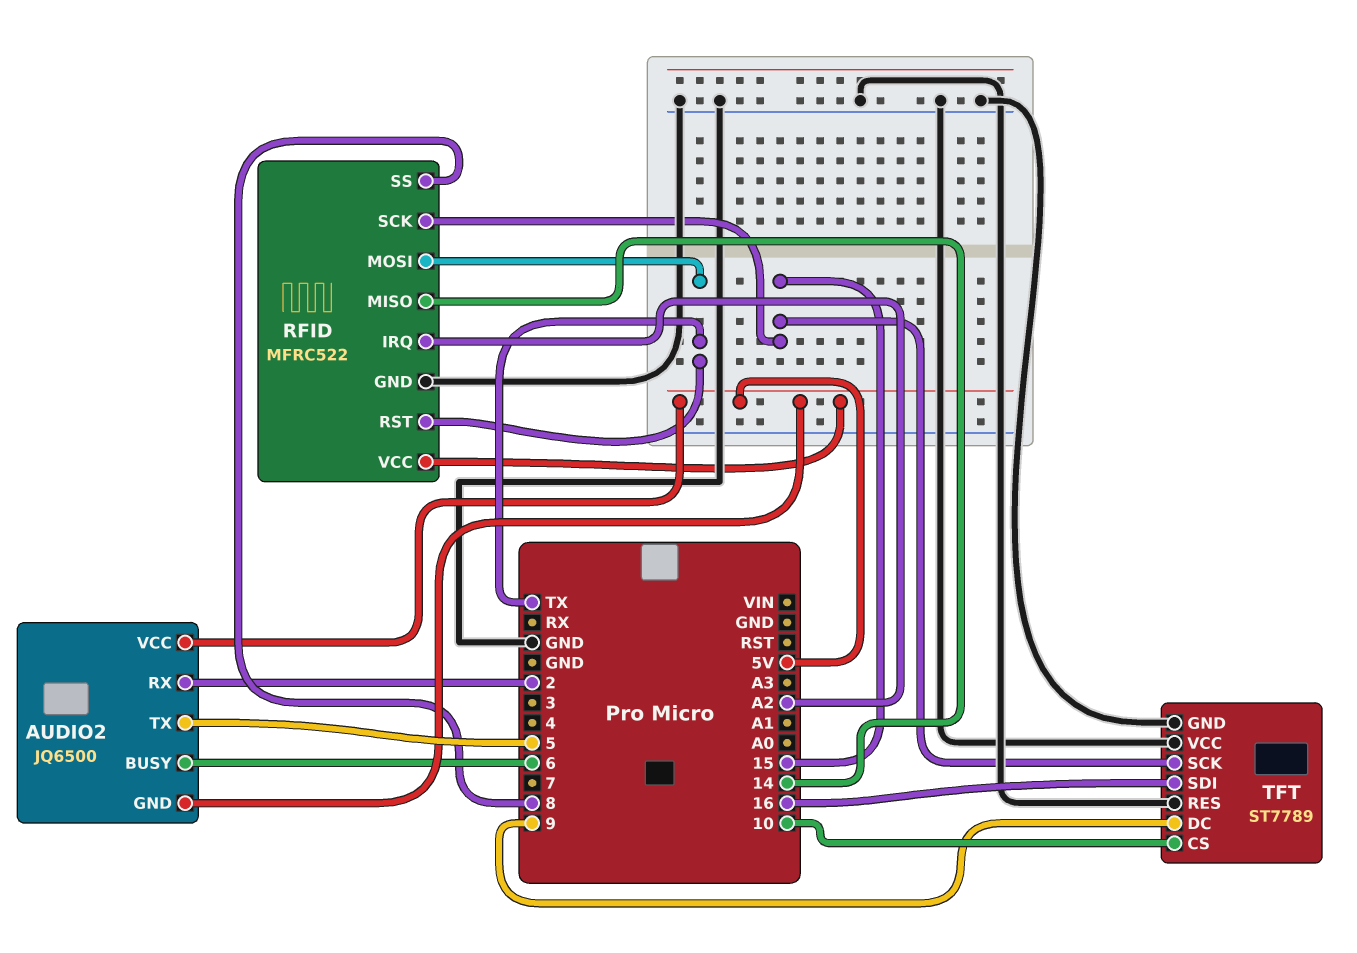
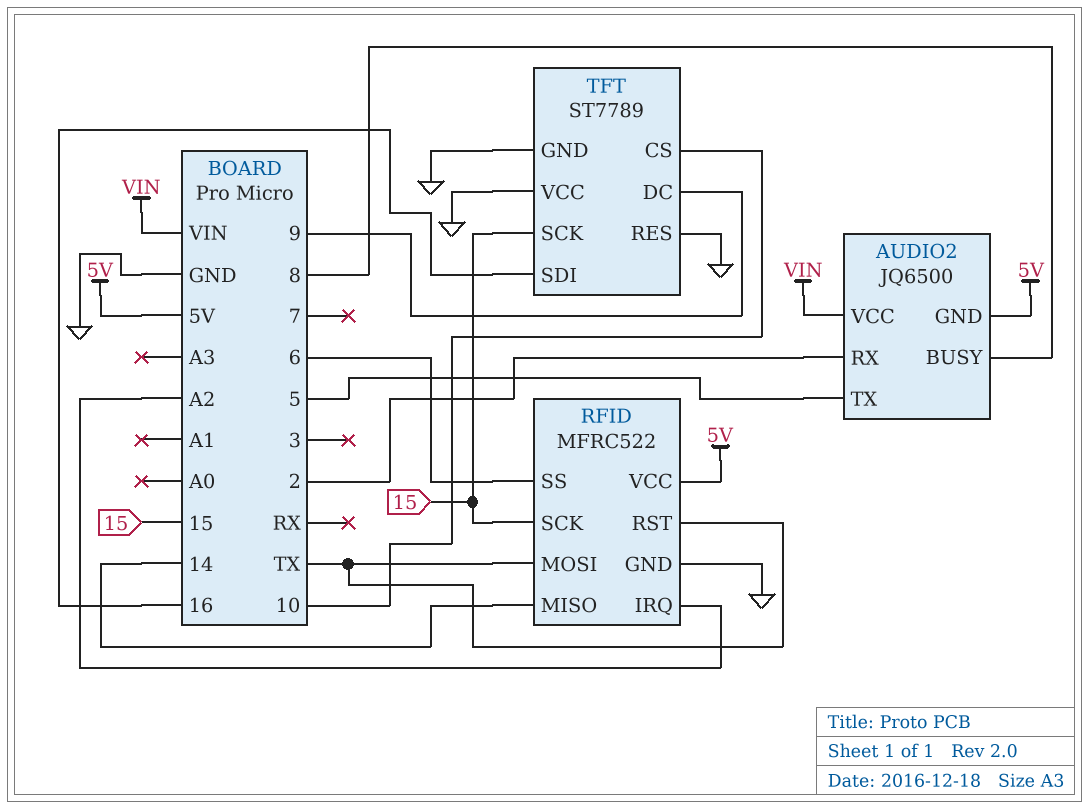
AUDIO2 pin BUSY: 6 -> 8
AUDIO2 pin VCC: 5V -> VIN
RFID pin SS: 8 -> 6

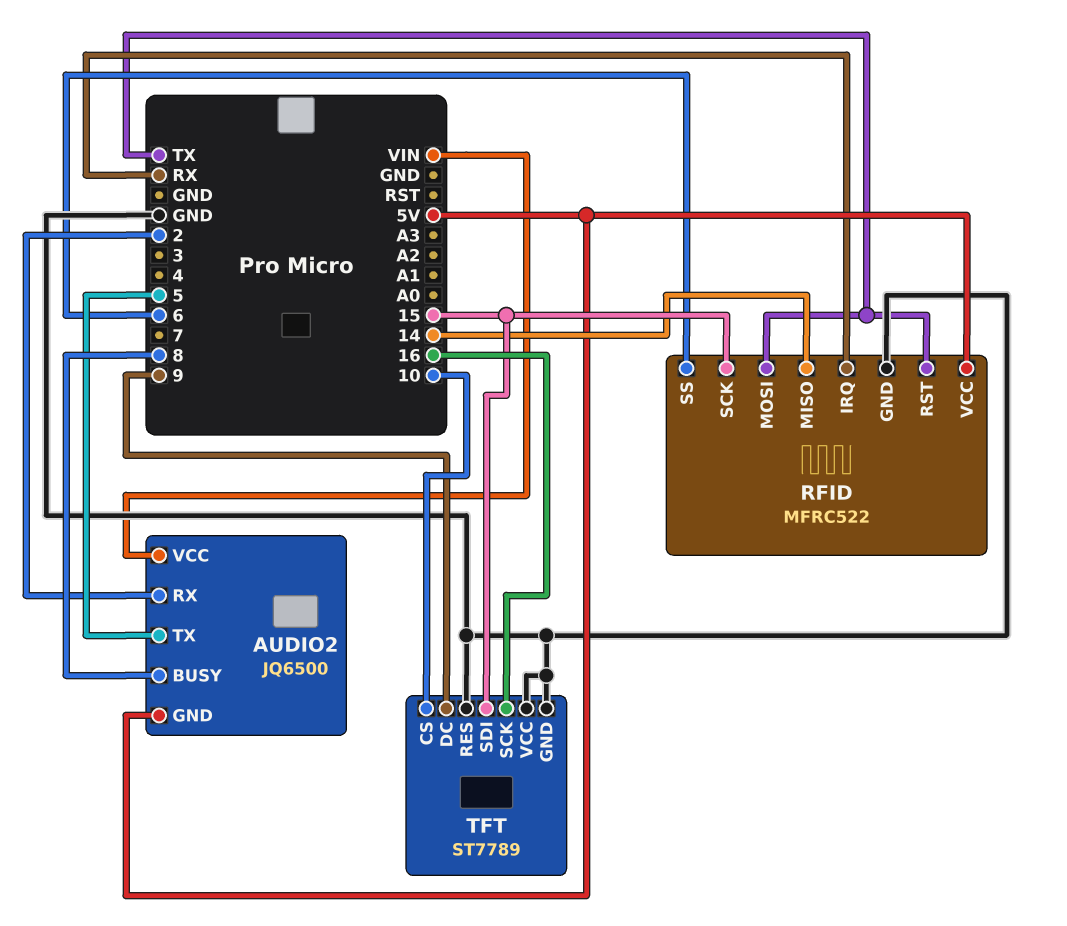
RFID pin IRQ: A2 -> RX
TFT pin SCK: 15 -> 16
TFT pin SDI: 16 -> 15

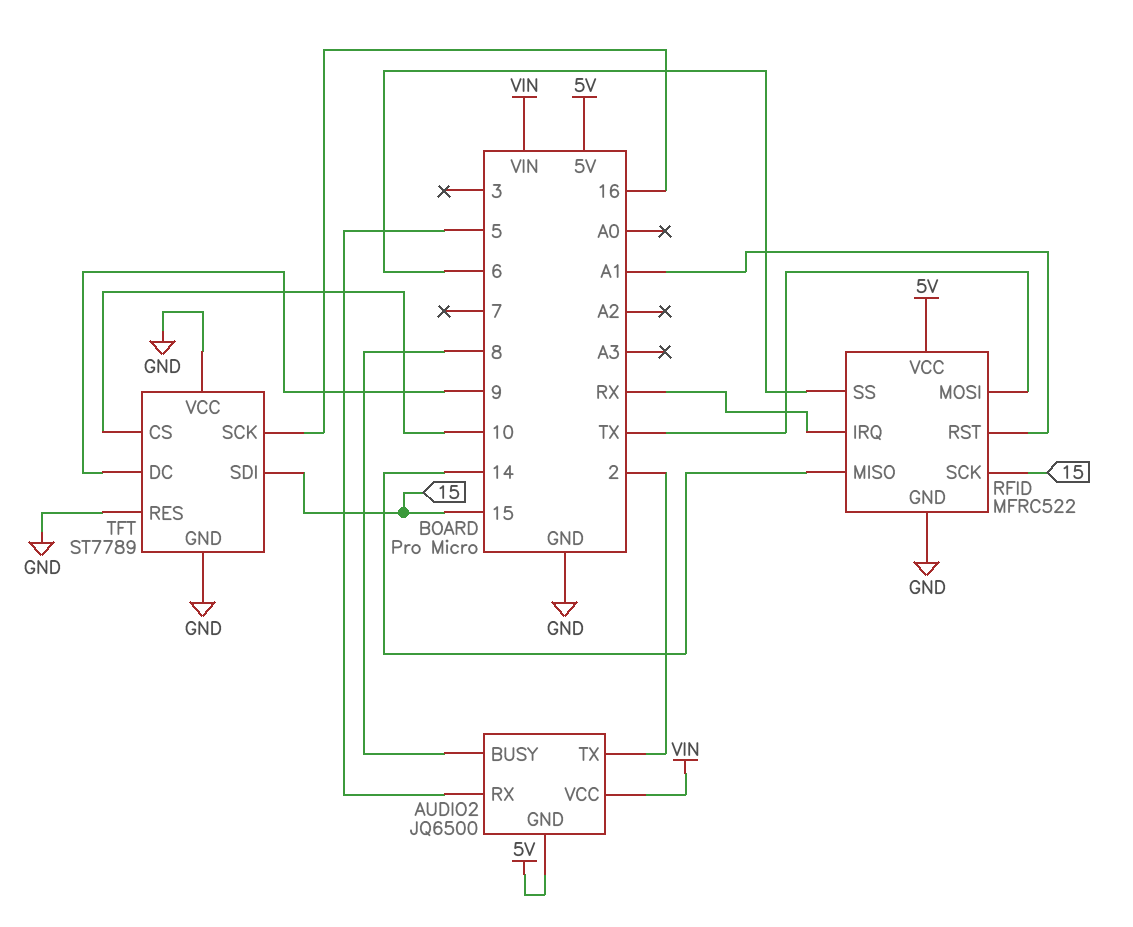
AUDIO2 pin RX: 2 -> 5
AUDIO2 pin TX: 5 -> 2
RFID pin RST: TX -> A1

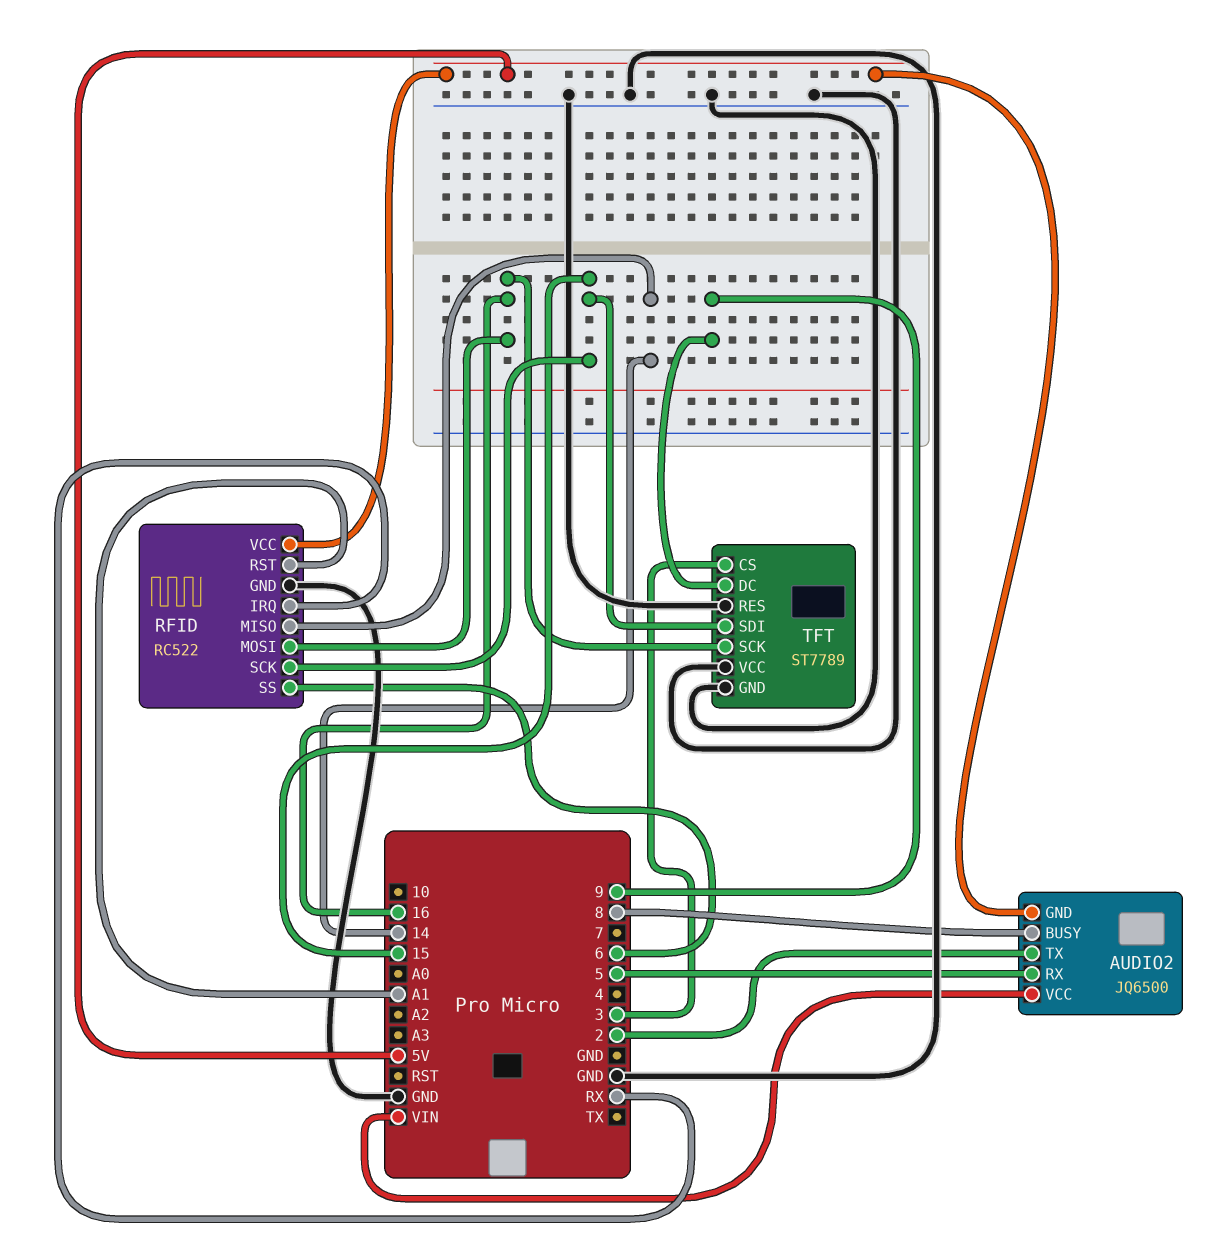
RFID: MFRC522 -> RC522
RFID pin MOSI: TX -> 16
TFT pin CS: 10 -> 3

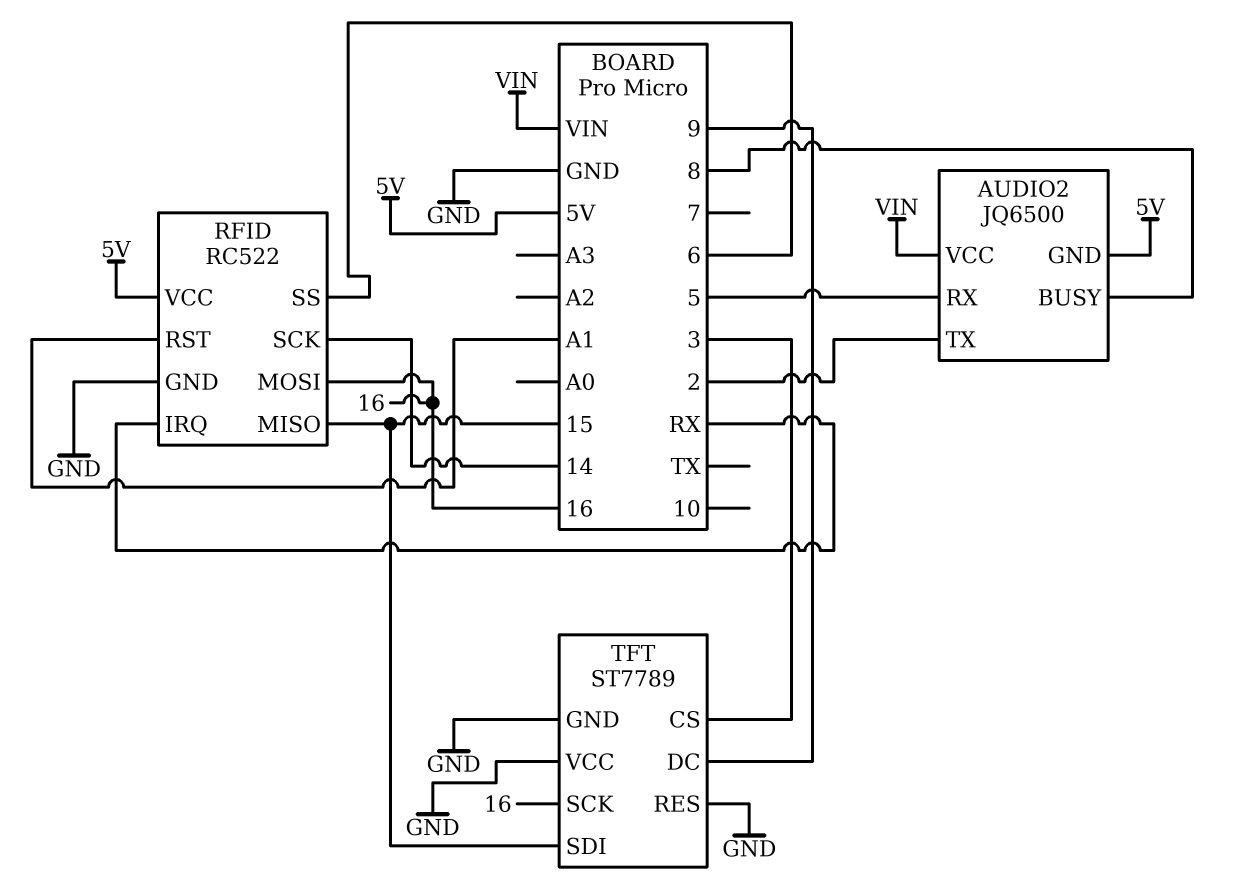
RFID pin MISO: 14 -> 15
RFID pin SCK: 15 -> 14

